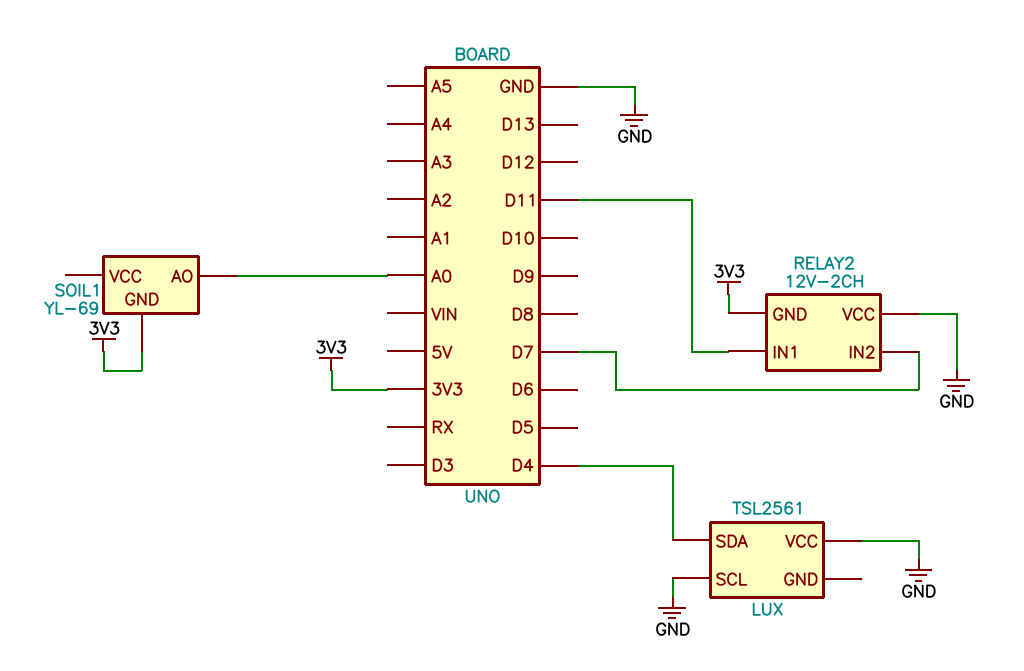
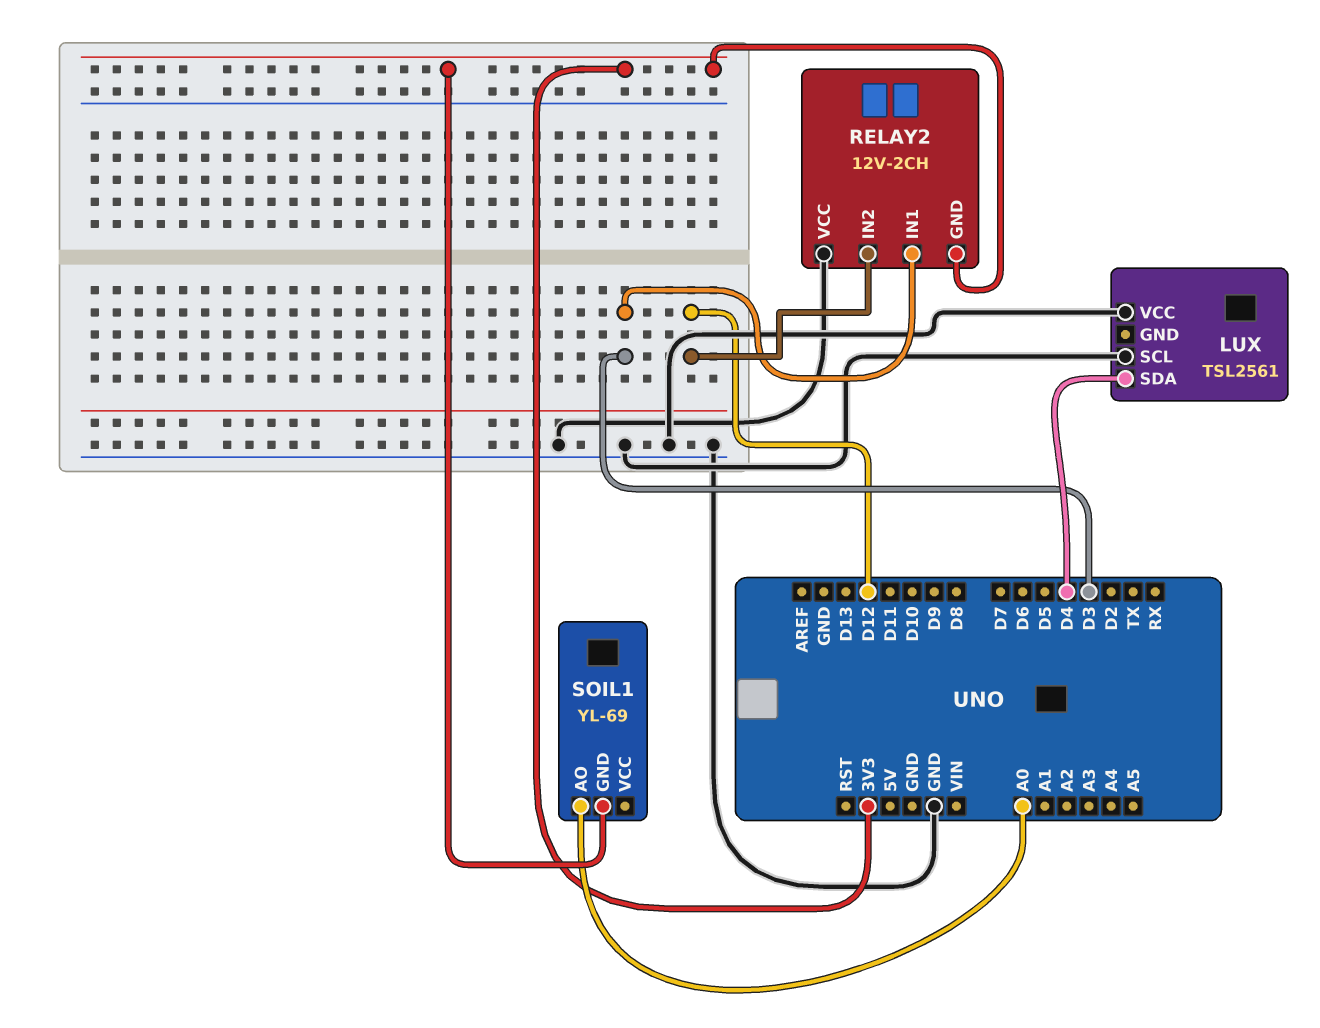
RELAY2 pin IN1: D11 -> D3
RELAY2 pin IN2: D7 -> D12

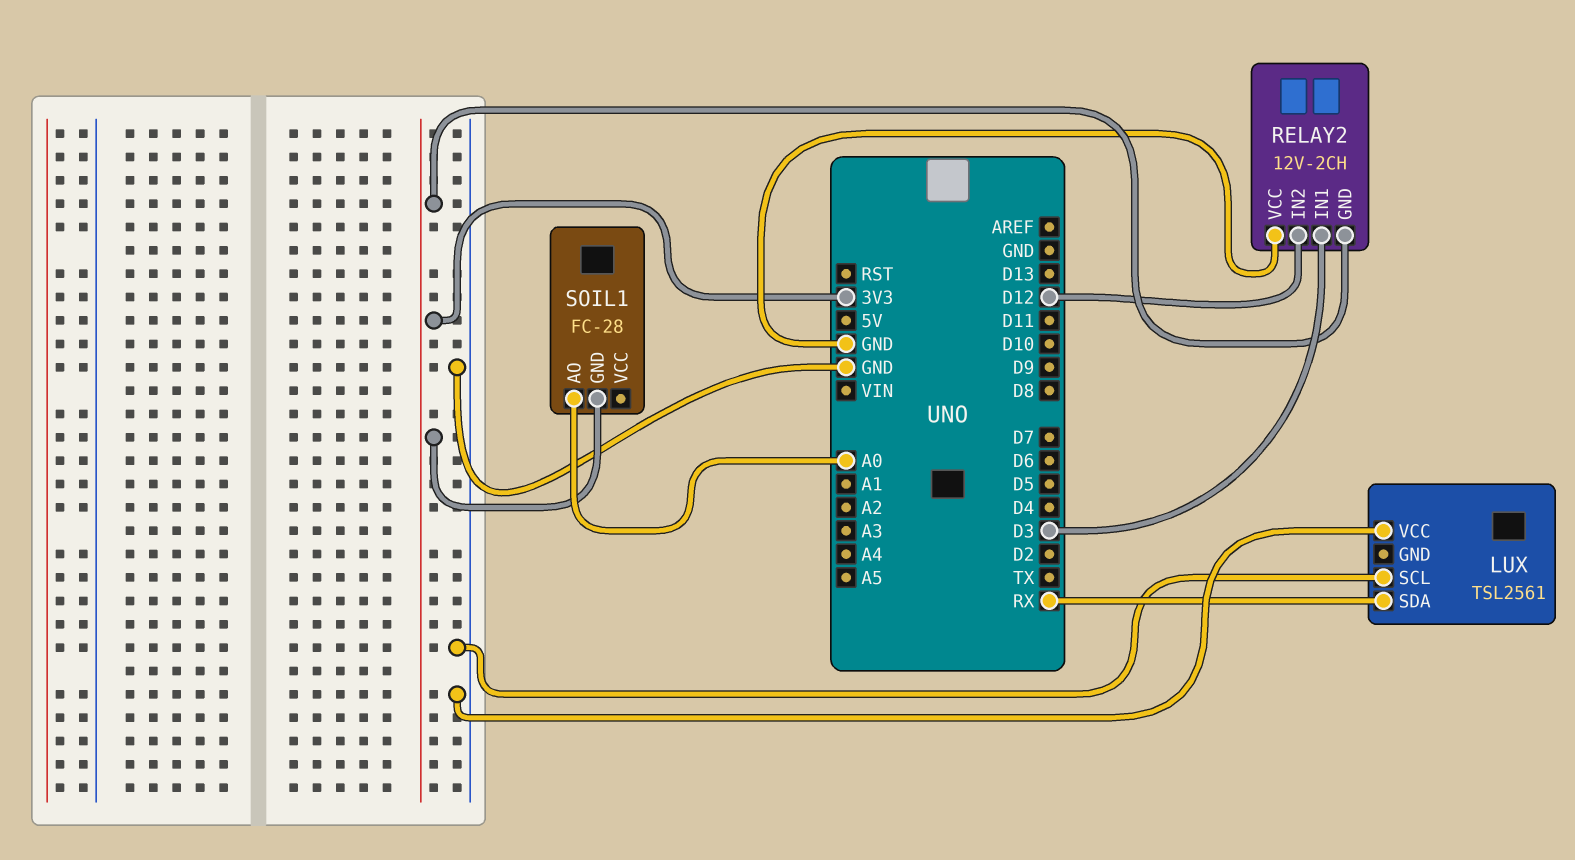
LUX pin SDA: D4 -> RX
SOIL1: YL-69 -> FC-28

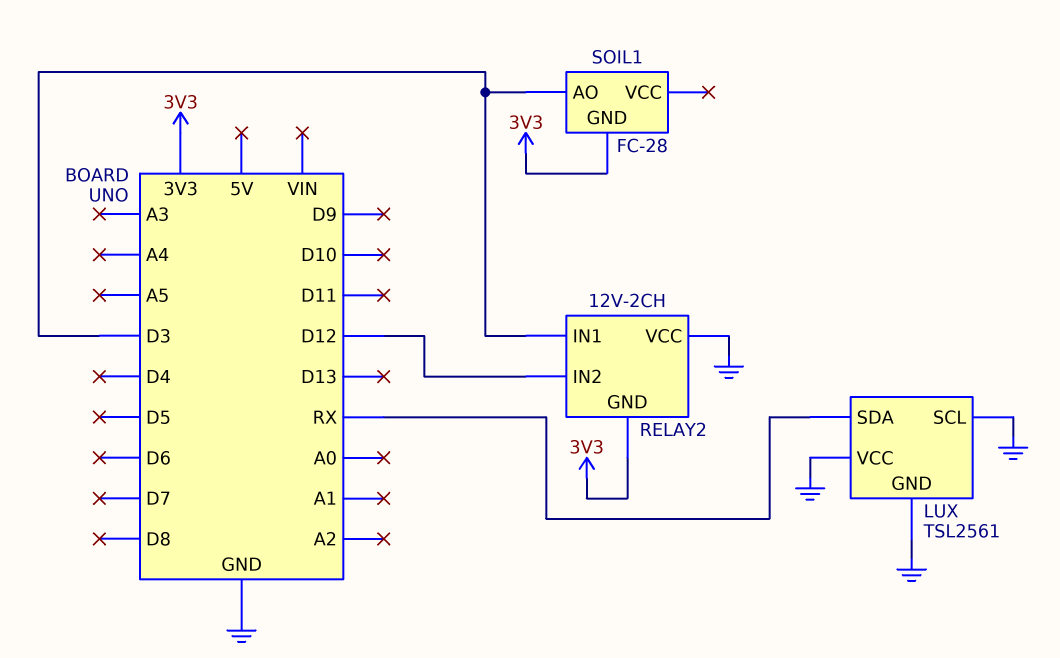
LUX pin GND: none -> GND
SOIL1 pin AO: A0 -> D3

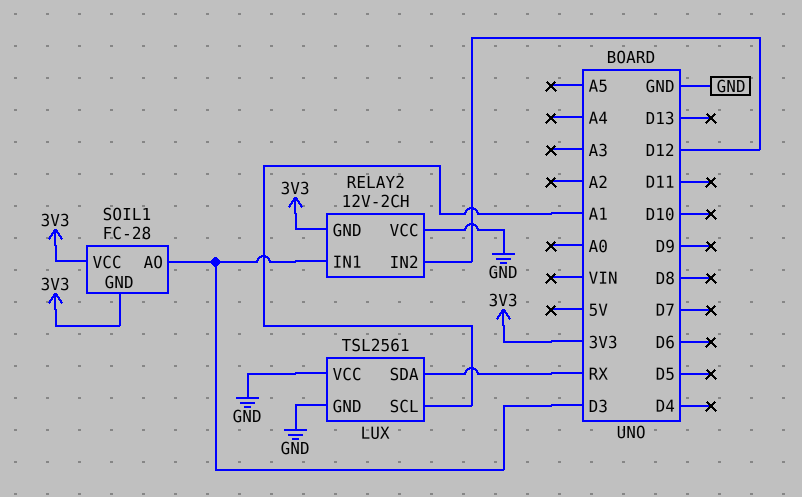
LUX pin SCL: GND -> A1
SOIL1 pin VCC: none -> 3V3

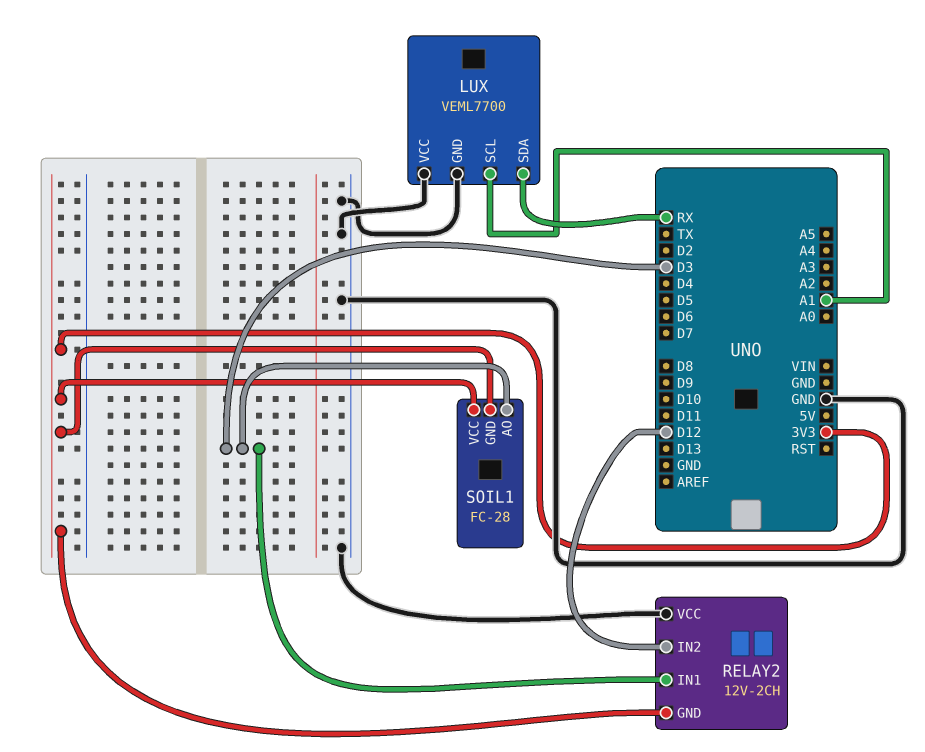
LUX: TSL2561 -> VEML7700

